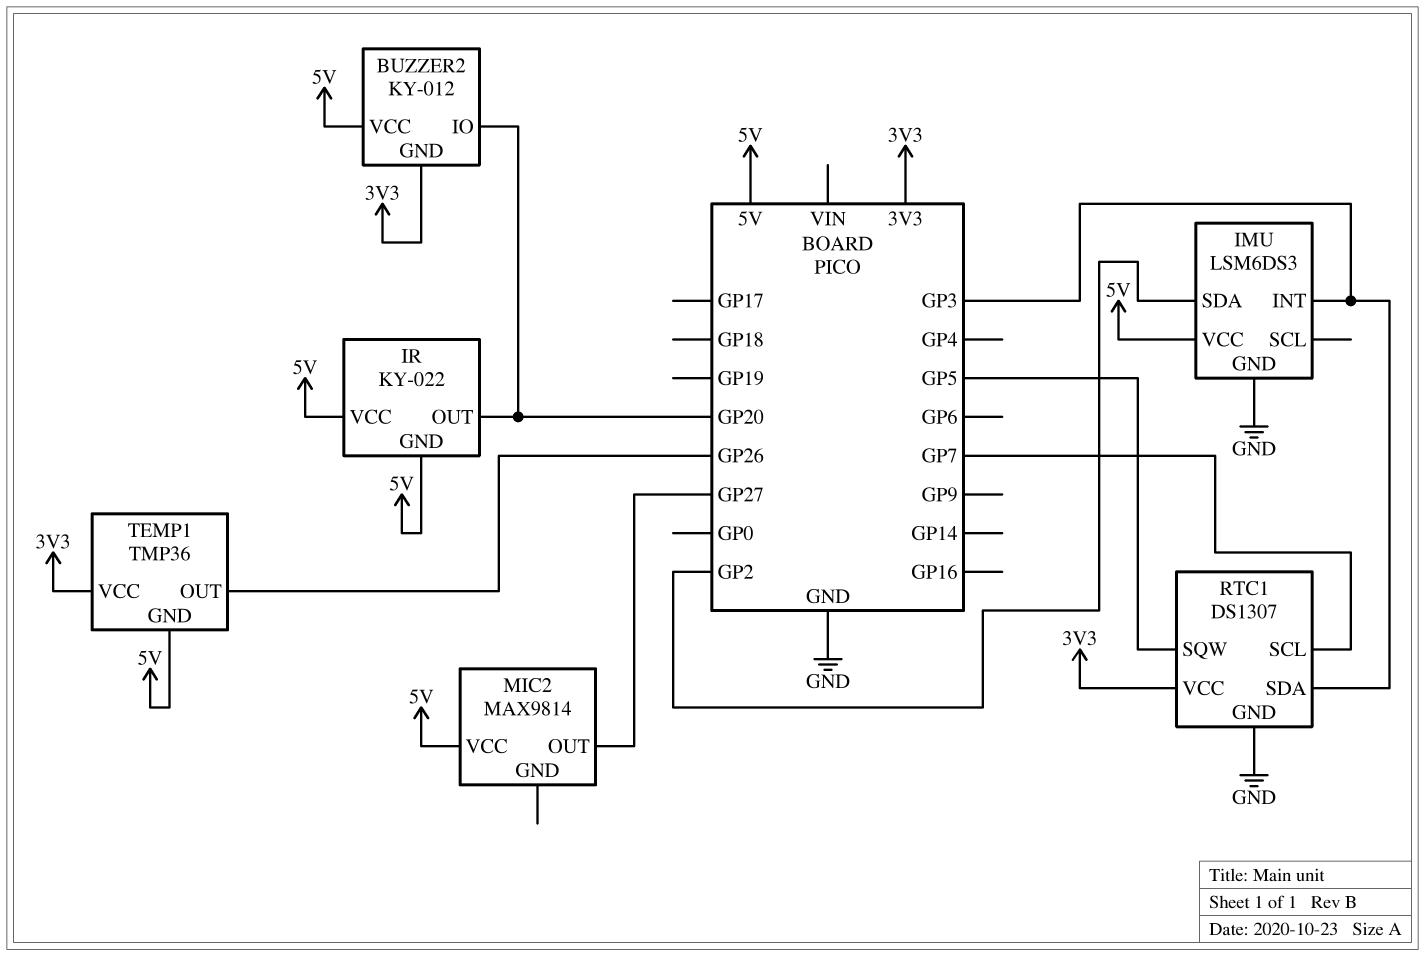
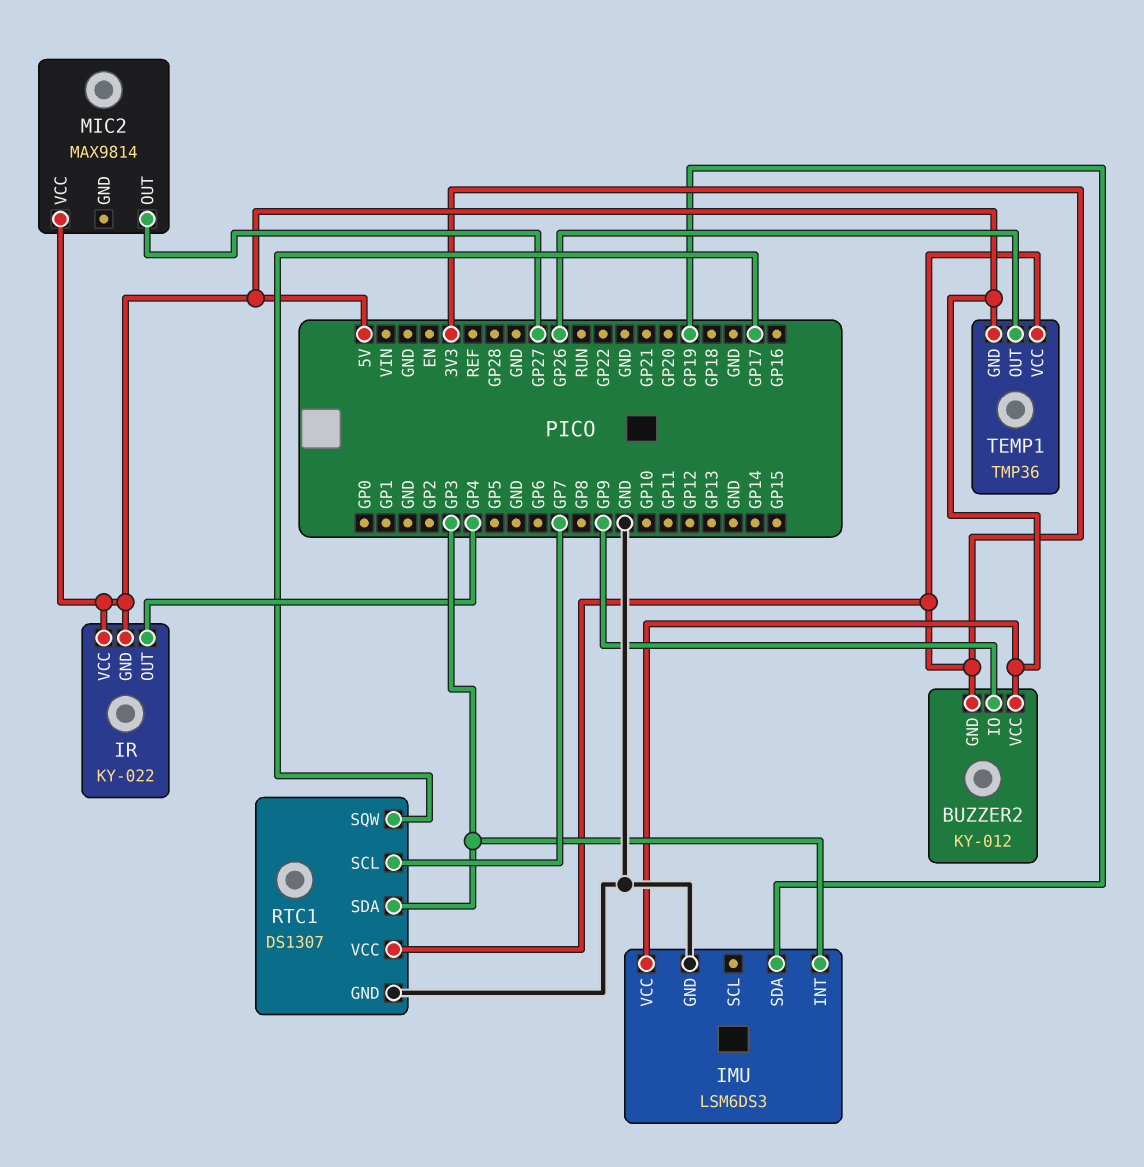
BUZZER2 pin IO: GP20 -> GP9
IMU pin SDA: GP2 -> GP19
IR pin OUT: GP20 -> GP4
RTC1 pin SQW: GP5 -> GP17

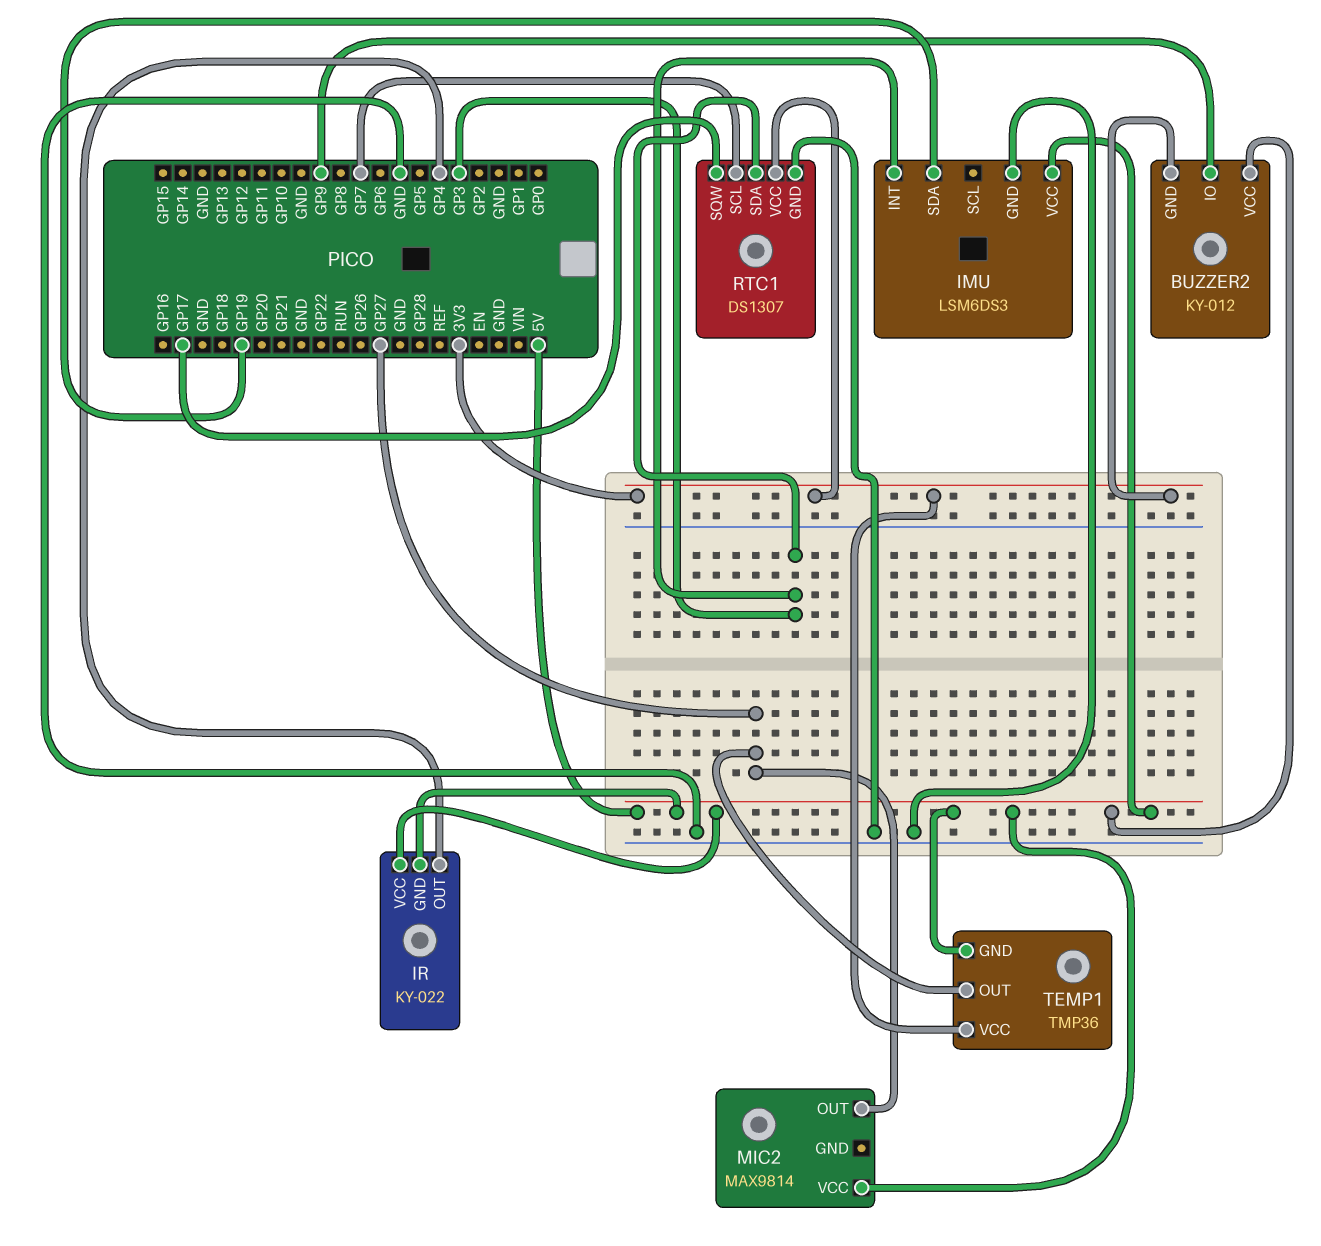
TEMP1 pin OUT: GP26 -> GP27

